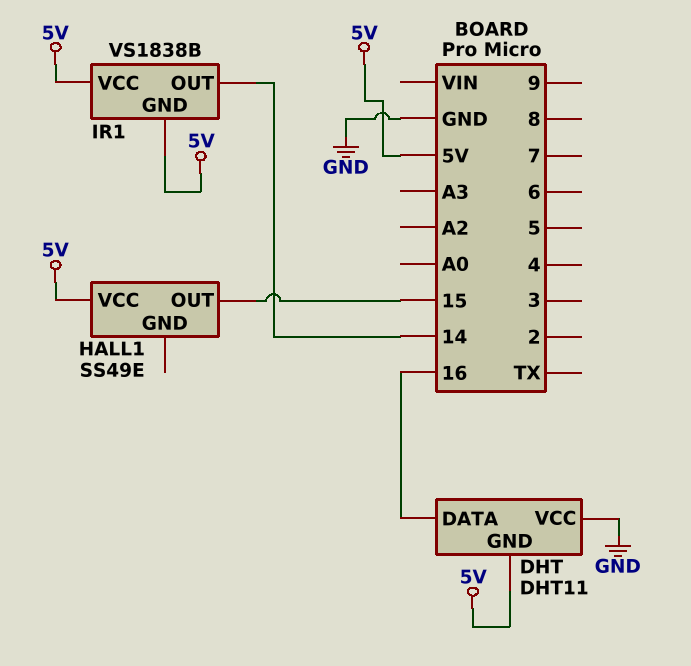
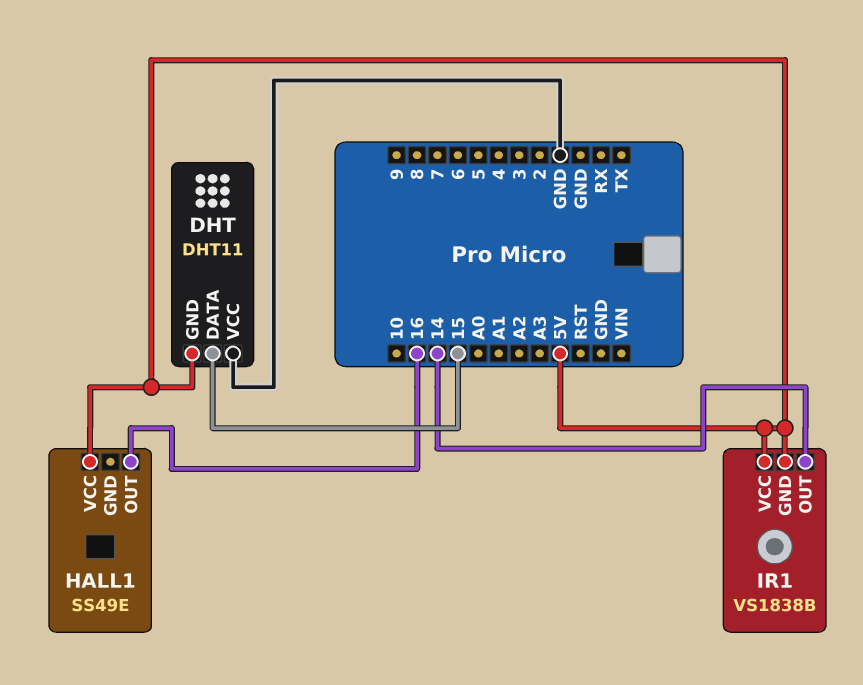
DHT pin DATA: 16 -> 15
HALL1 pin OUT: 15 -> 16

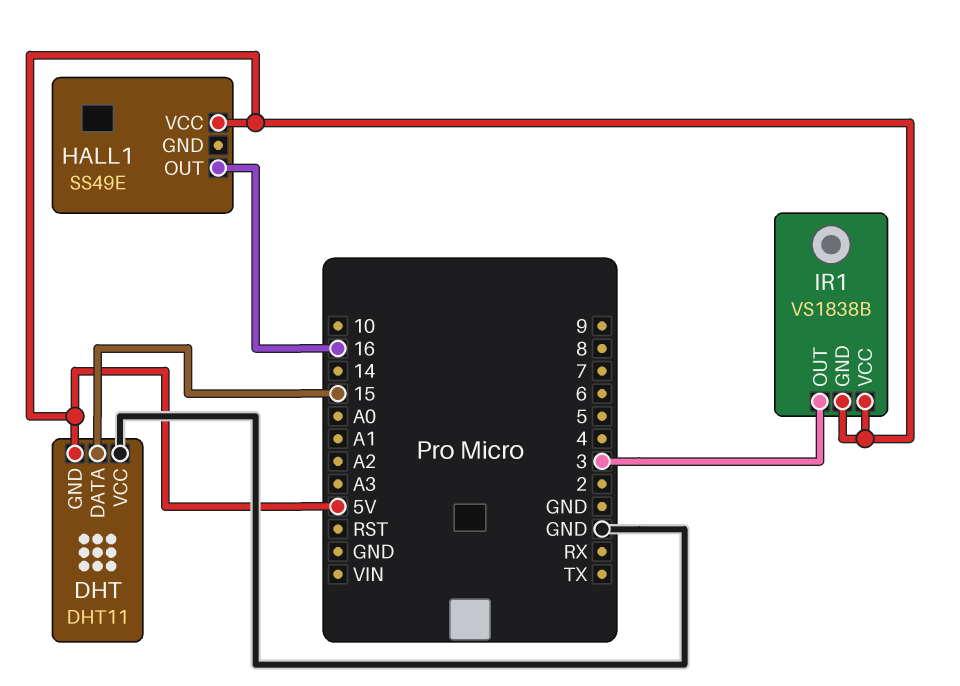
IR1 pin OUT: 14 -> 3

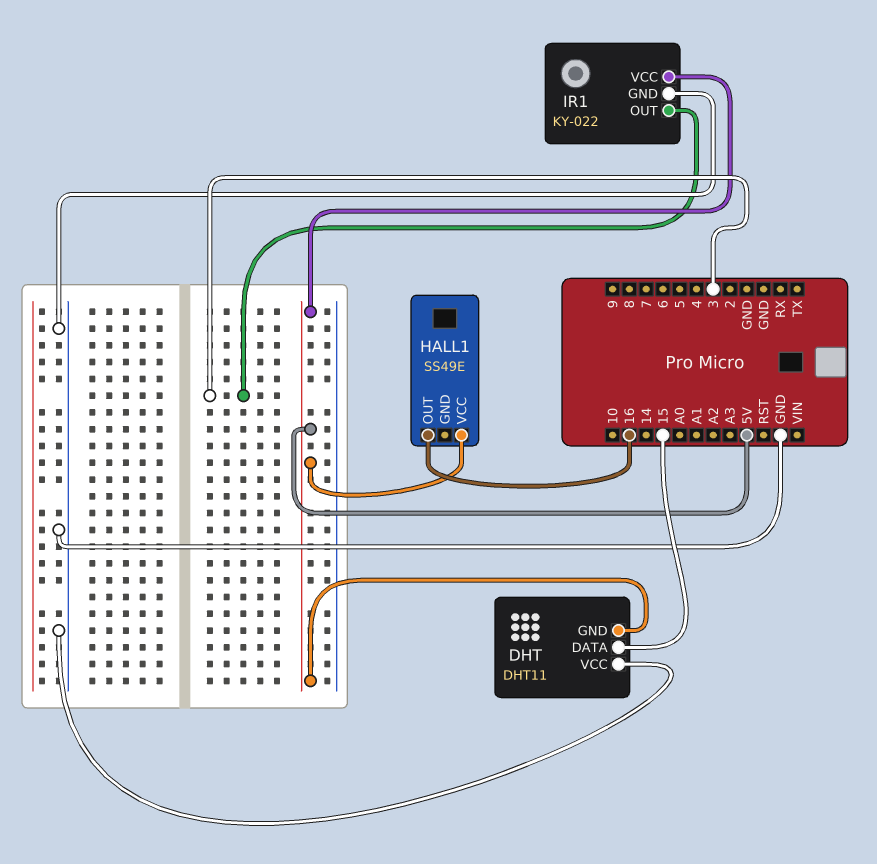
IR1: VS1838B -> KY-022
IR1 pin GND: 5V -> GND

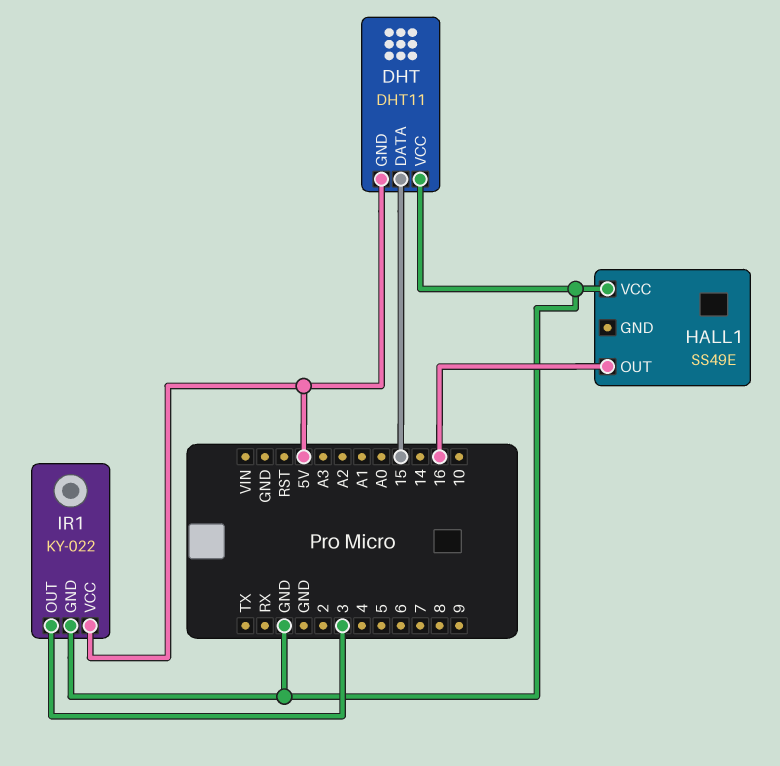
HALL1 pin VCC: 5V -> GND

